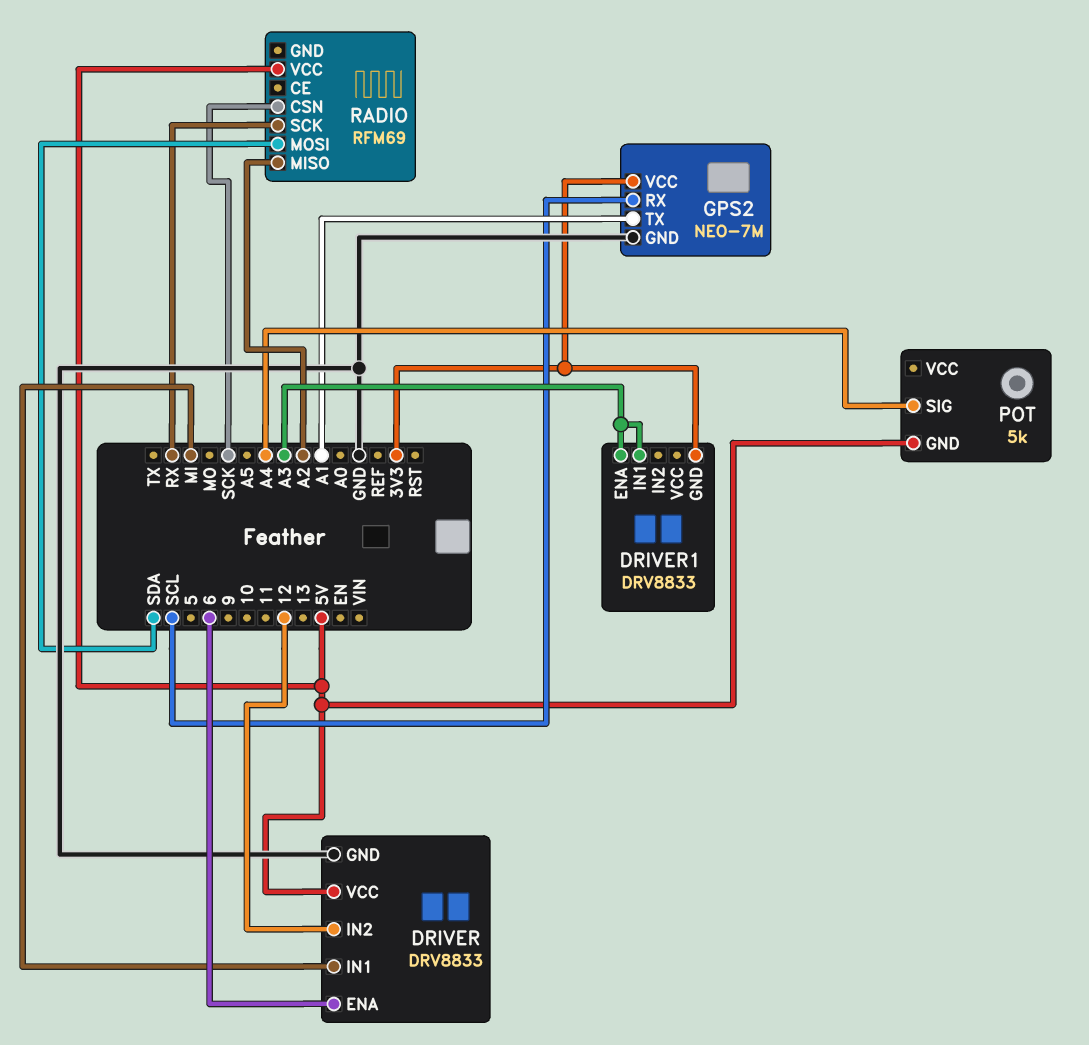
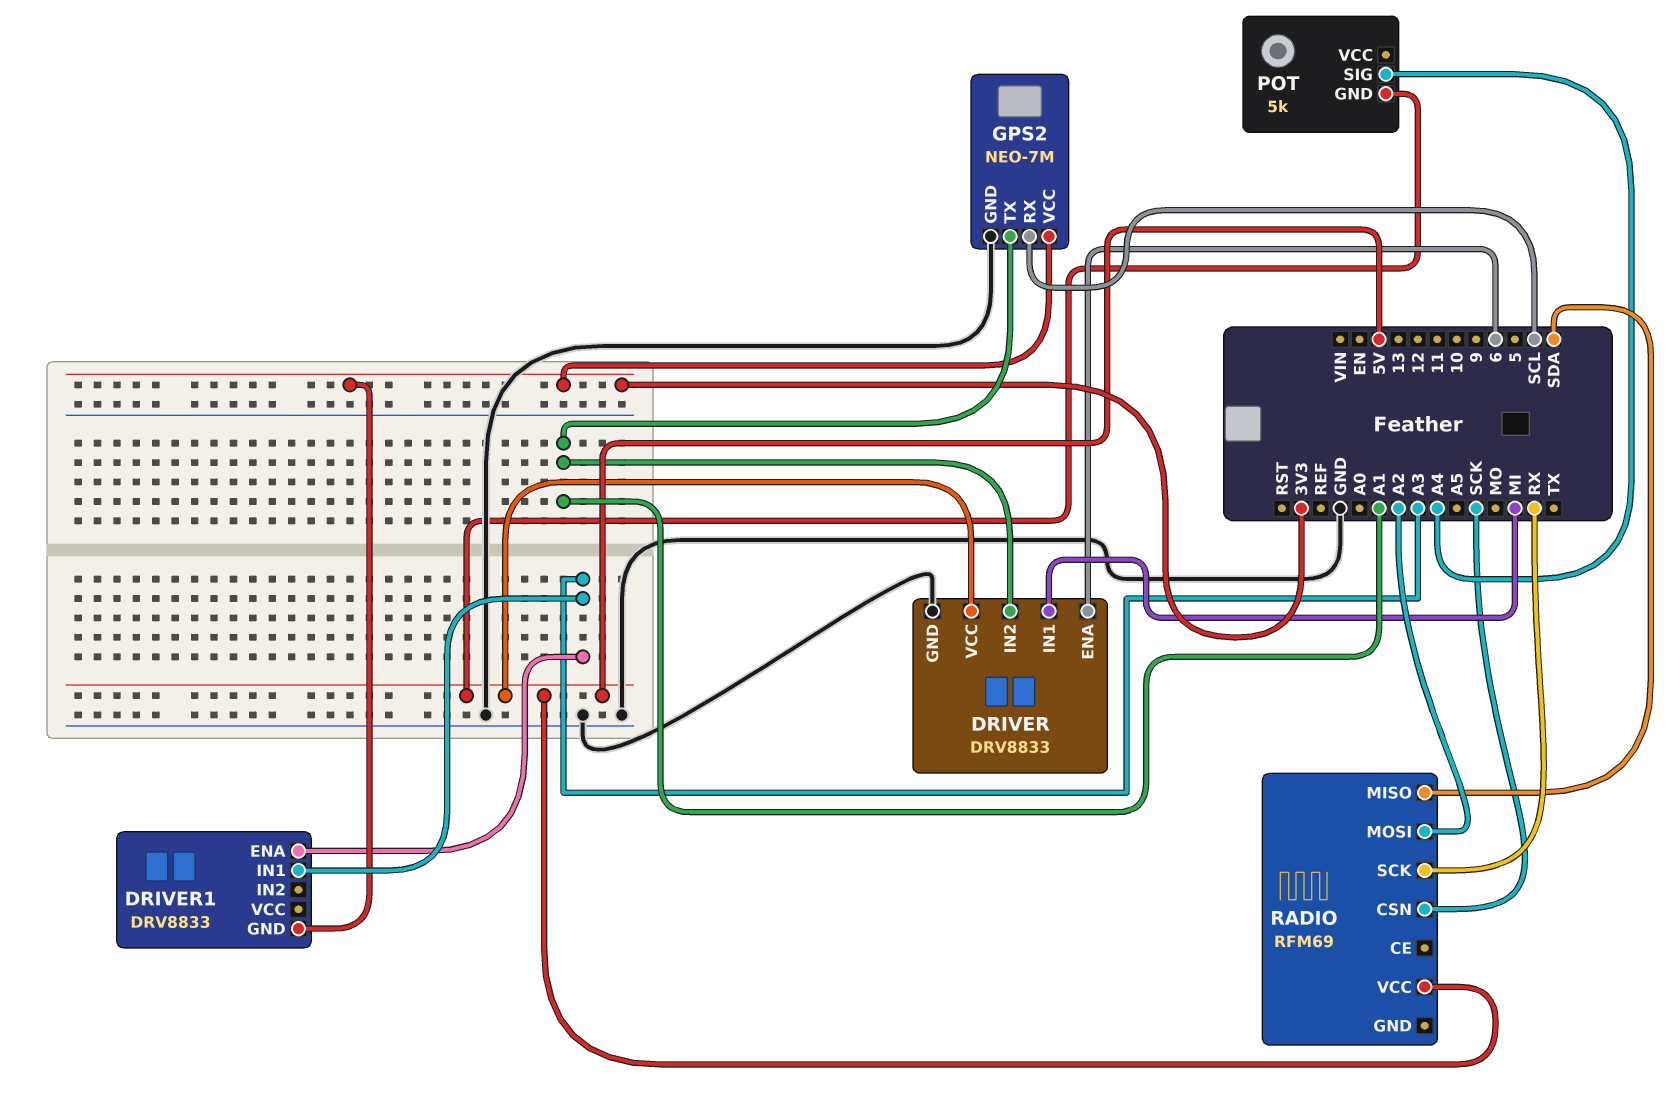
DRIVER pin IN2: 12 -> A1
RADIO pin MISO: A2 -> SDA
RADIO pin MOSI: SDA -> A2

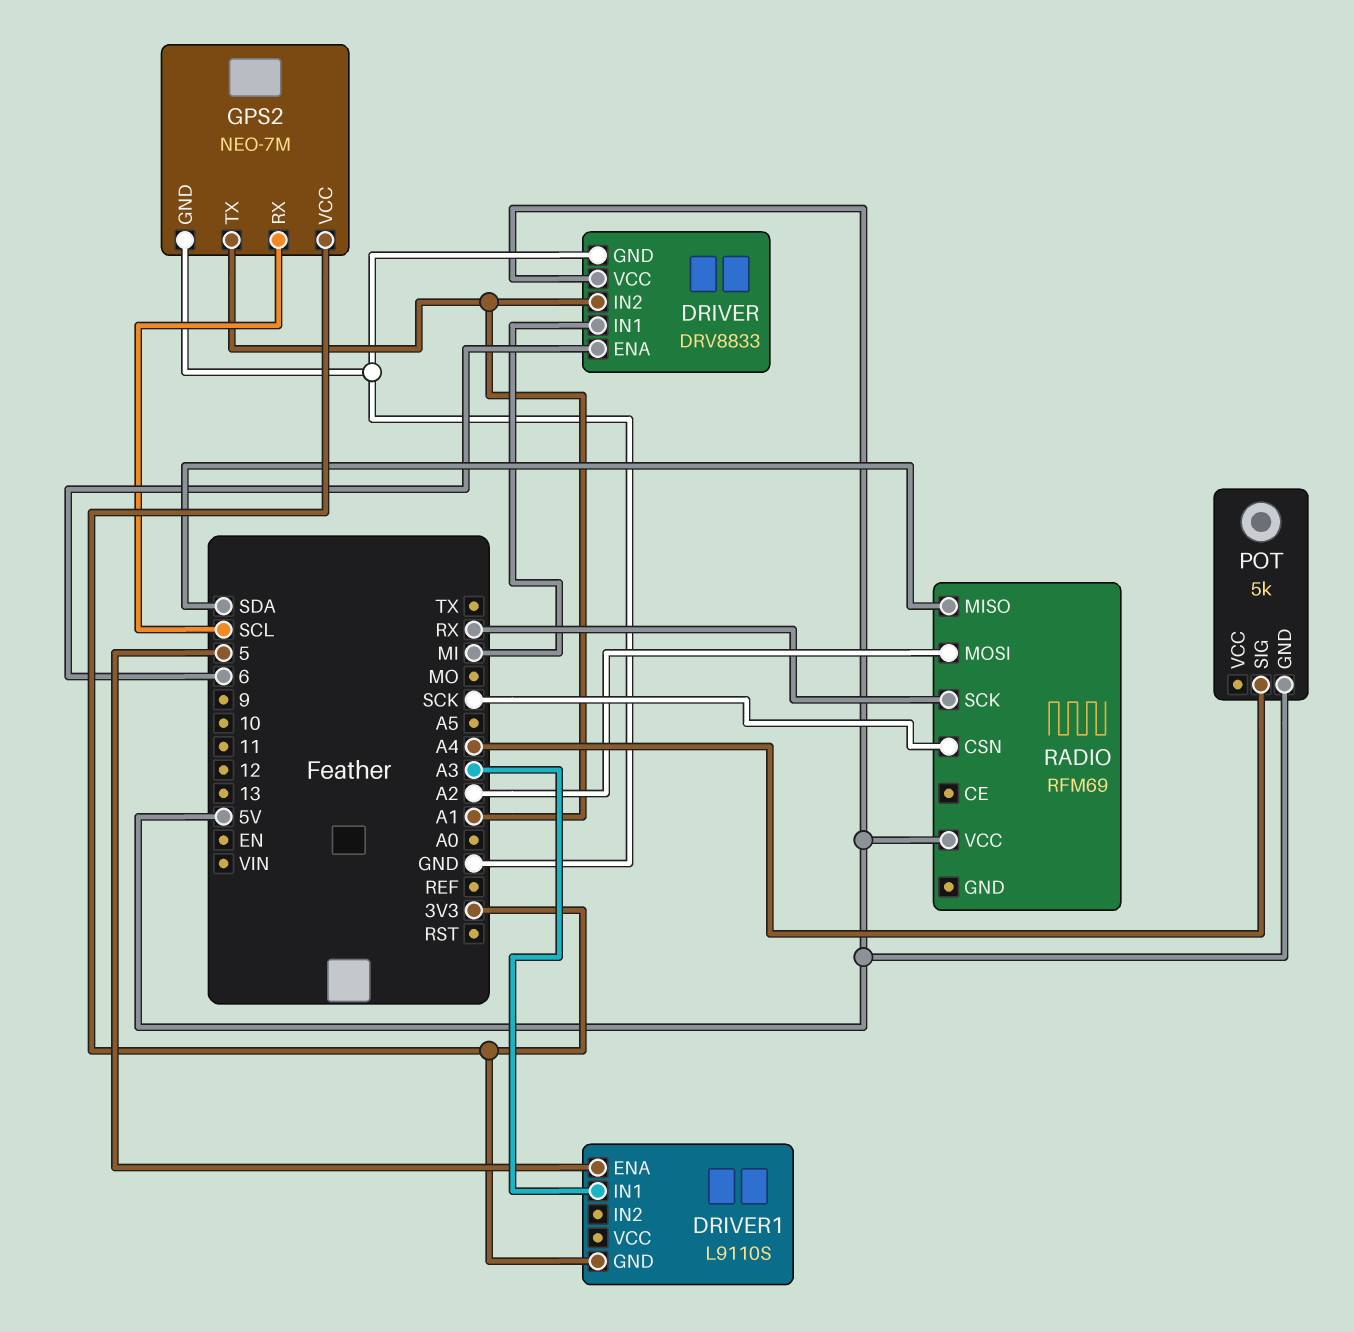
DRIVER1: DRV8833 -> L9110S
DRIVER1 pin ENA: A3 -> 5

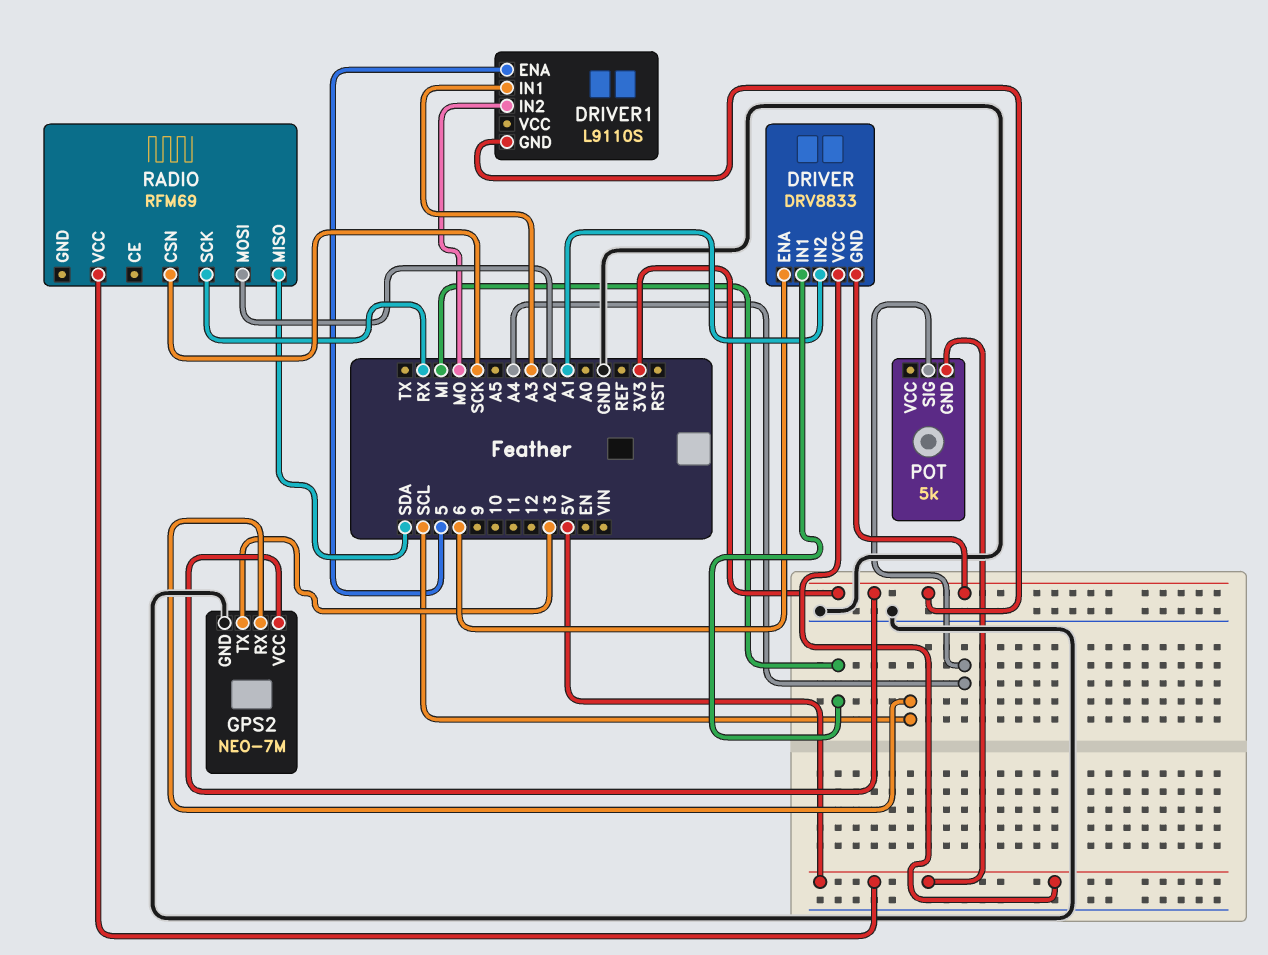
DRIVER pin GND: GND -> 3V3
DRIVER1 pin IN2: none -> MO
GPS2 pin TX: A1 -> 13

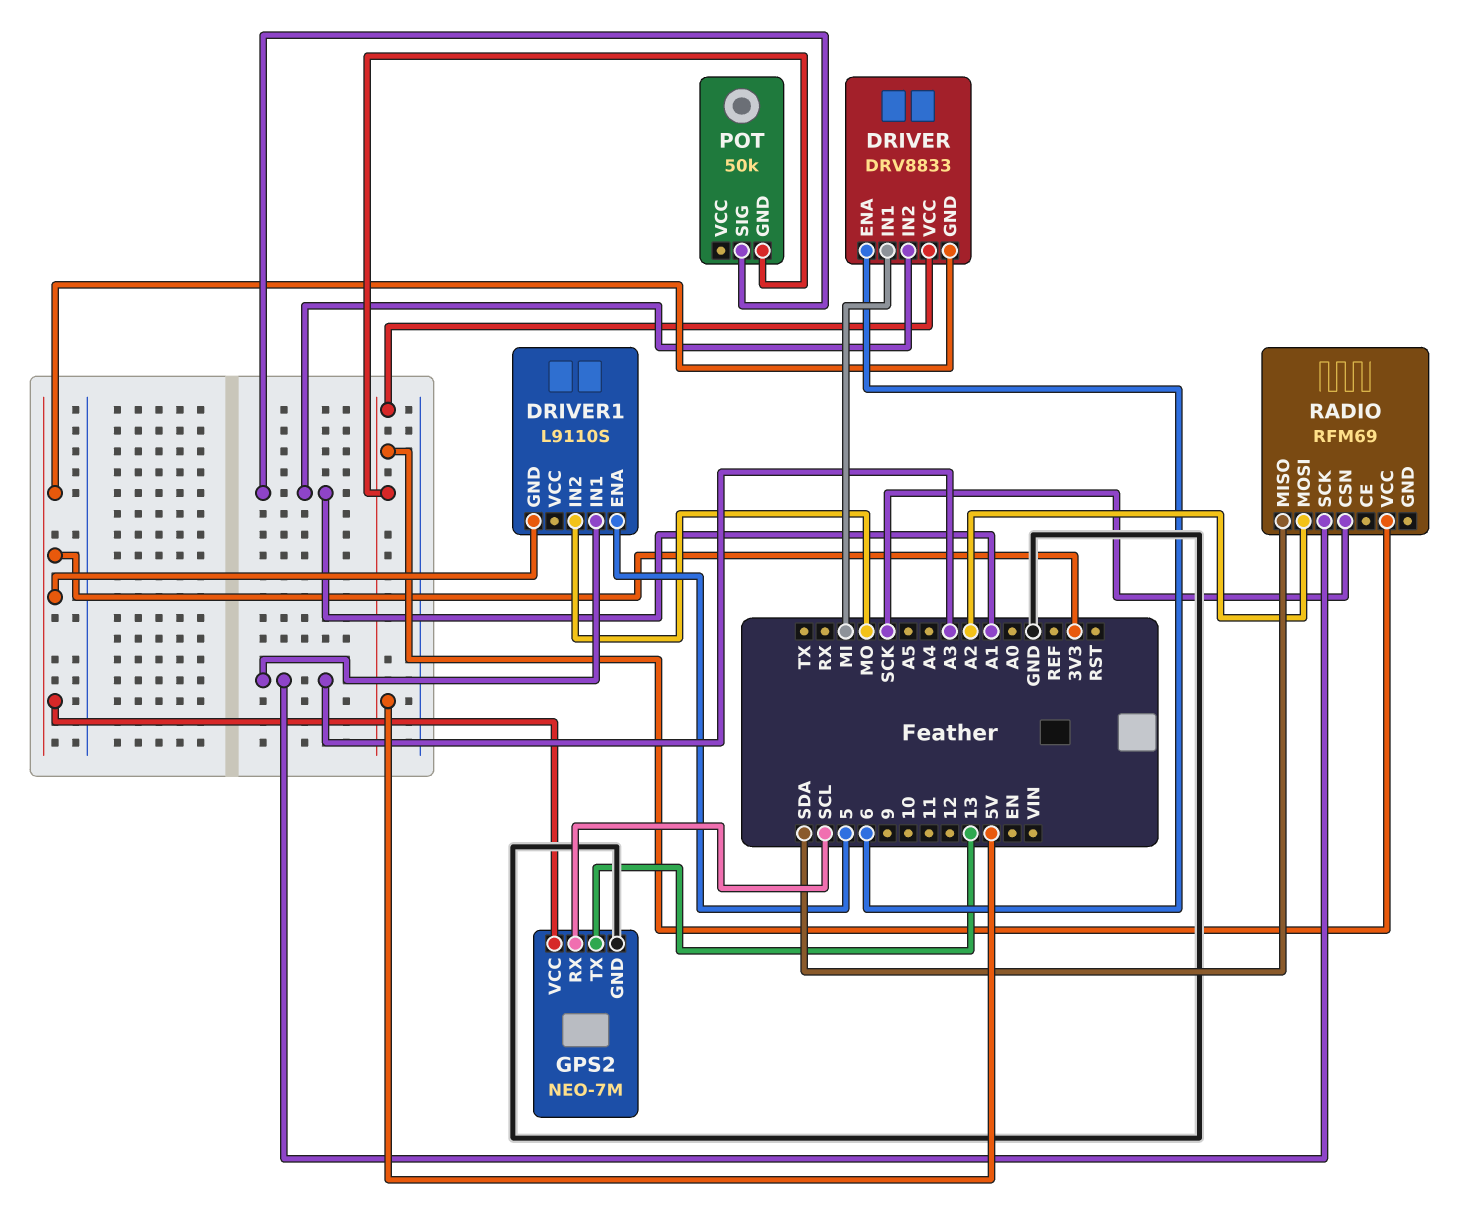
POT: 5k -> 50k
POT pin SIG: A4 -> A1
RADIO pin SCK: RX -> A3

